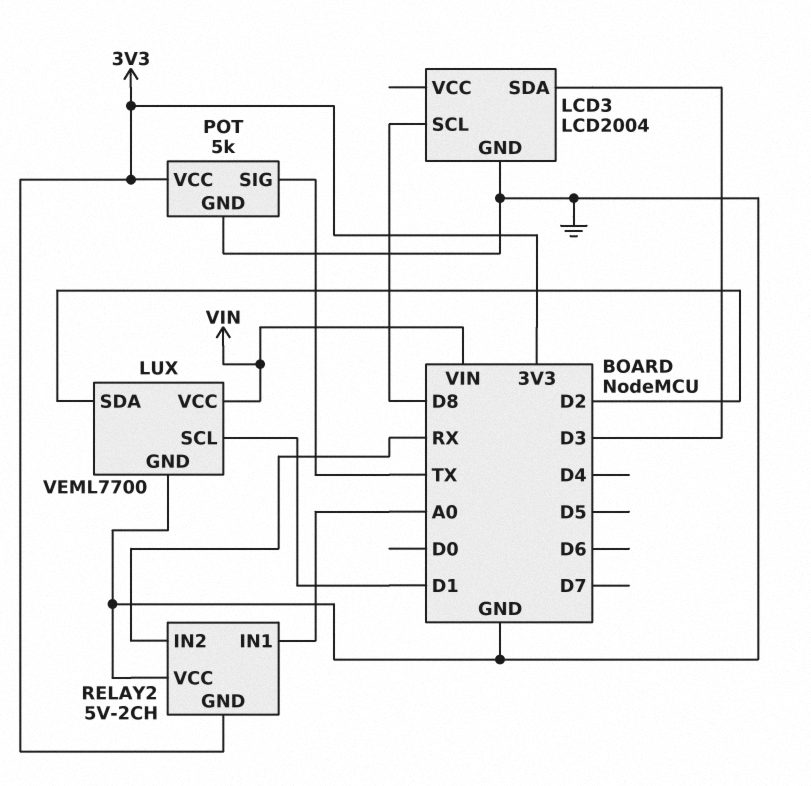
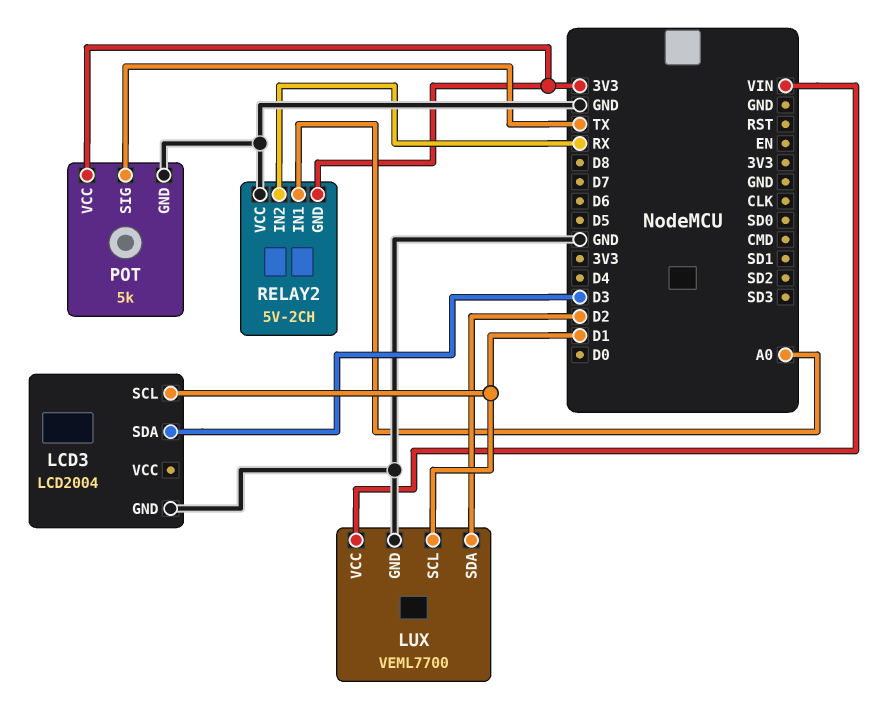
LCD3 pin SCL: D8 -> D1

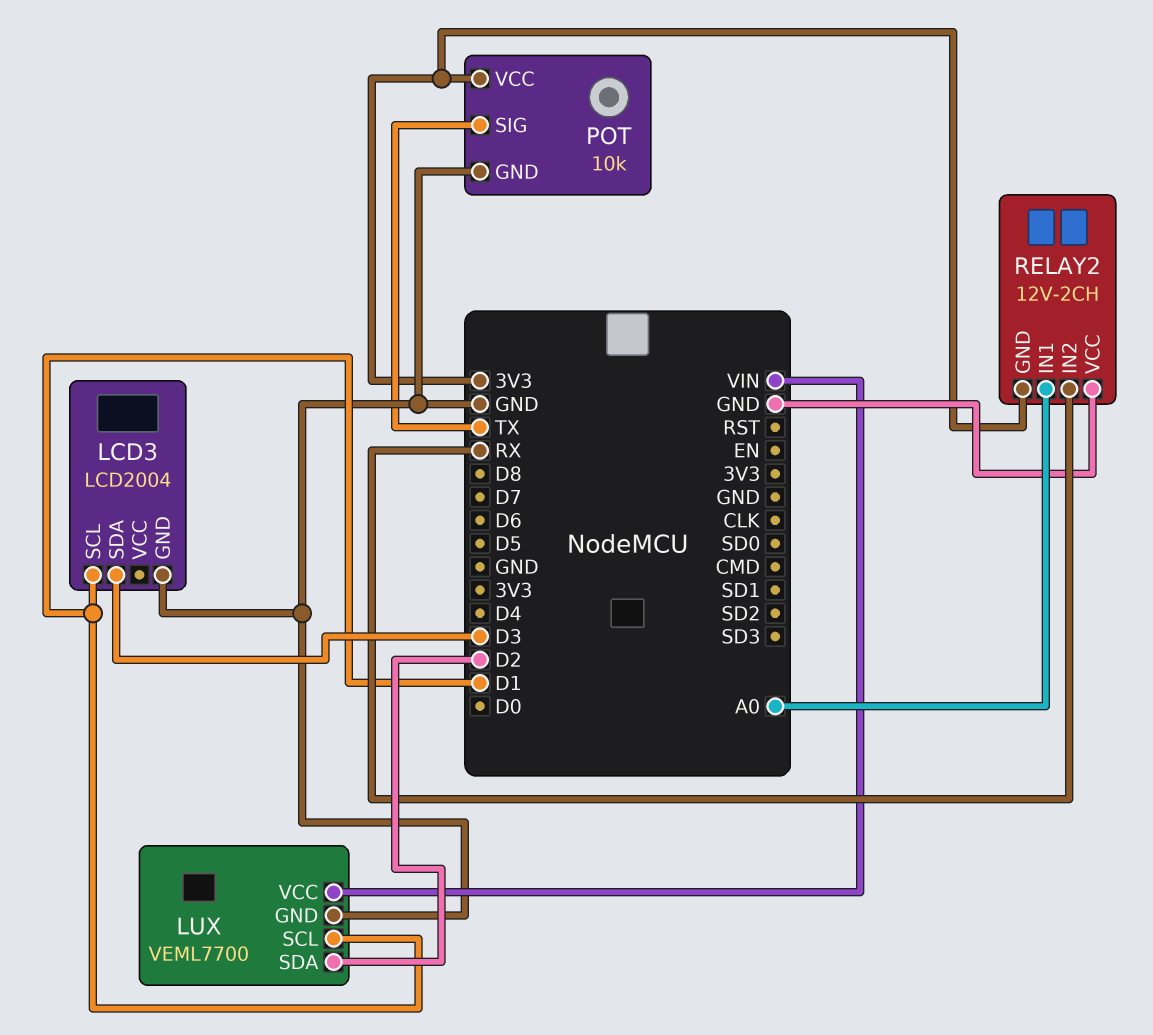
POT: 5k -> 10k
RELAY2: 5V-2CH -> 12V-2CH

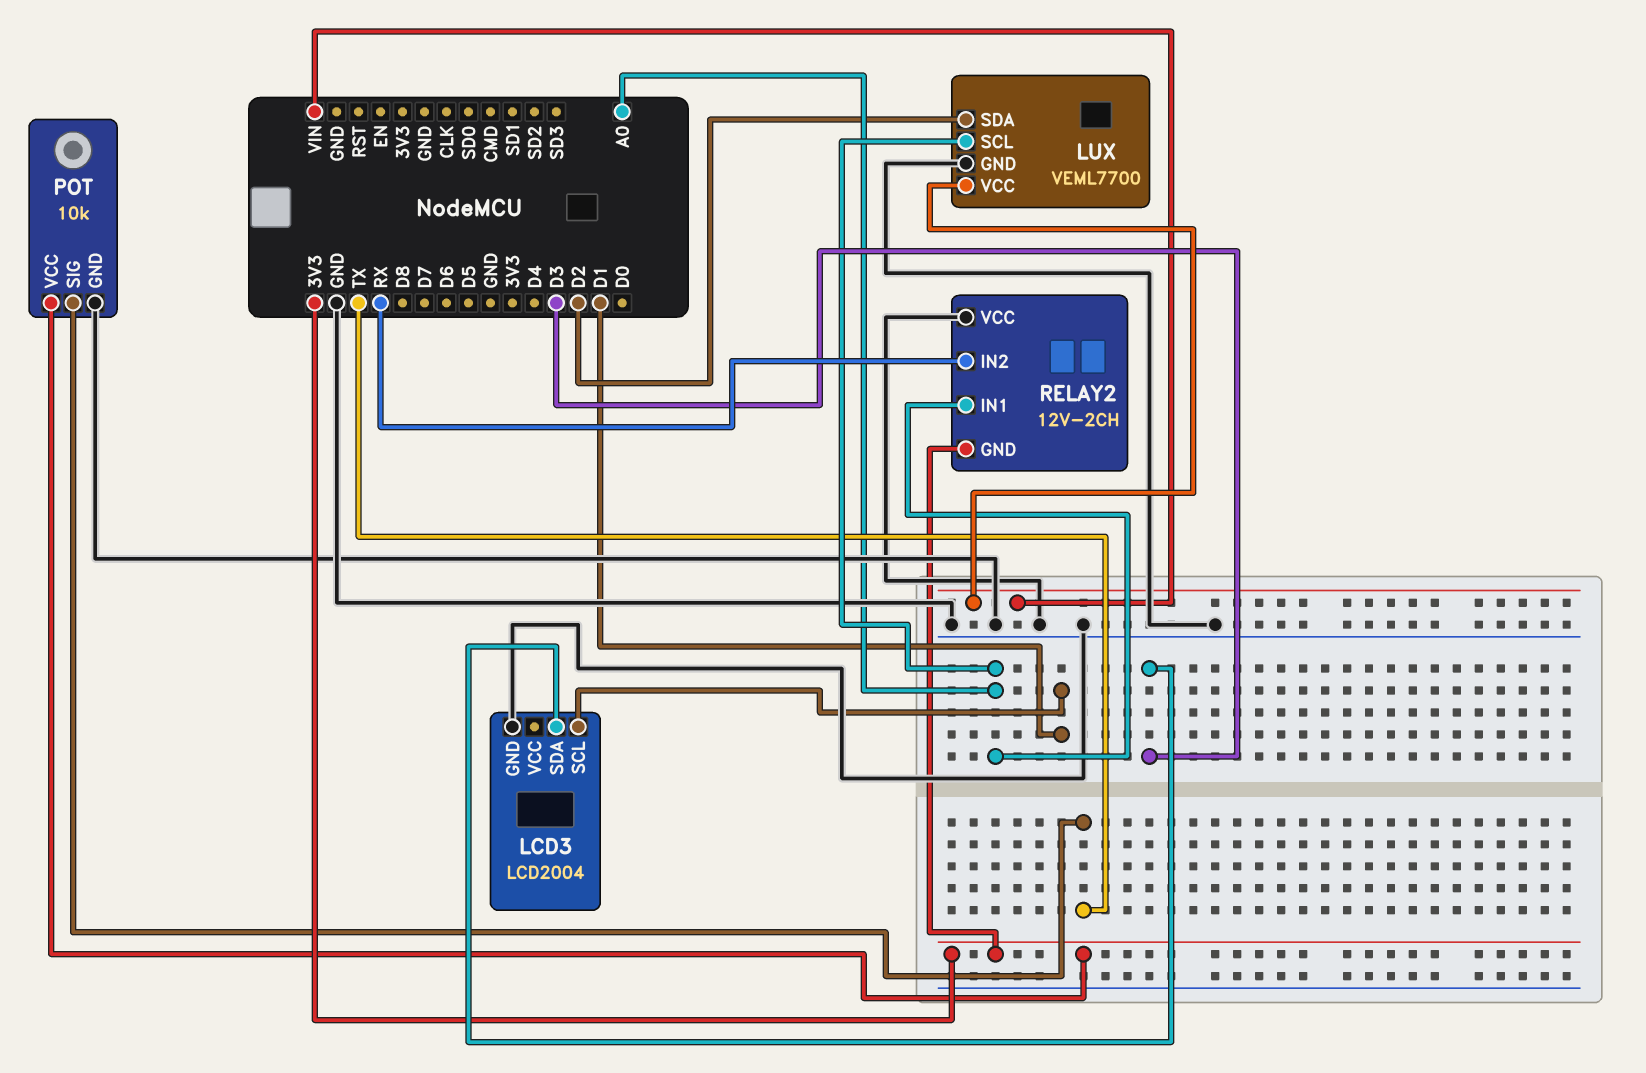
LUX pin SCL: D1 -> A0

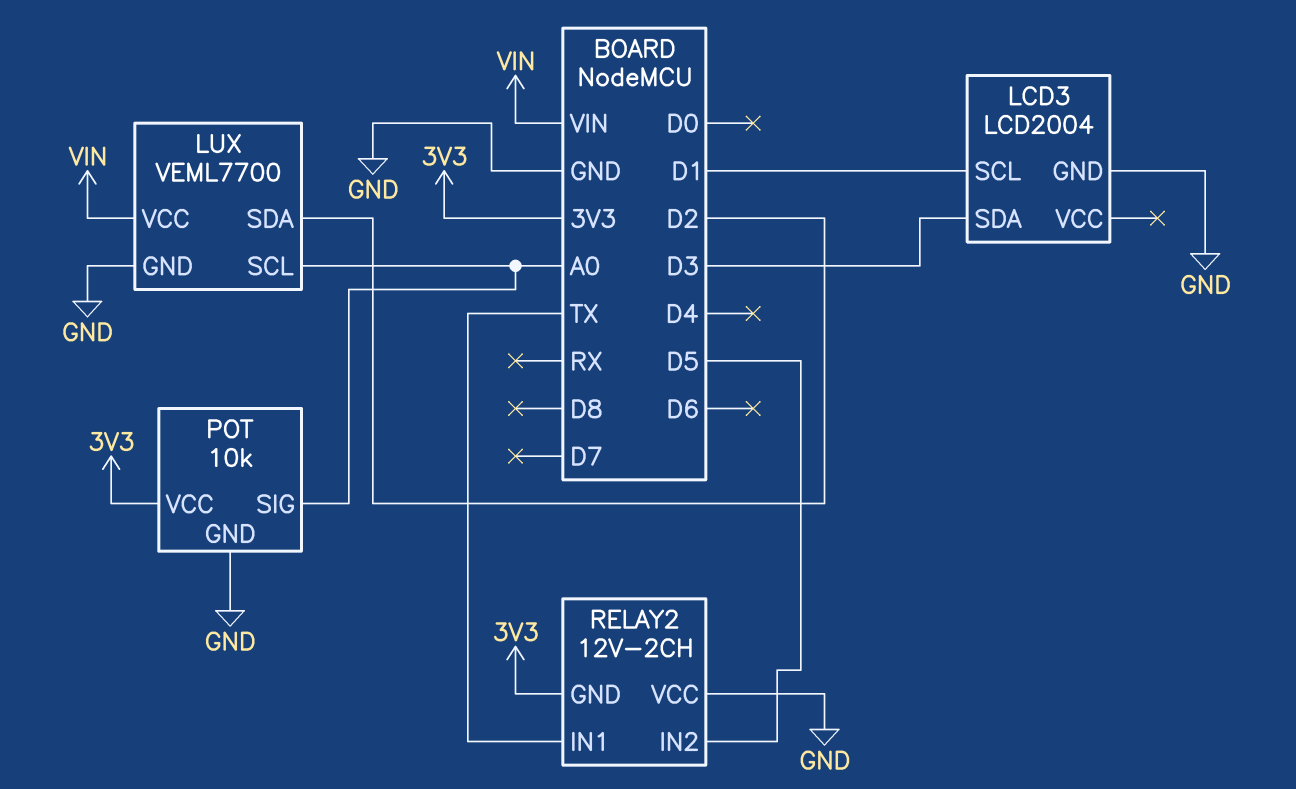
POT pin SIG: TX -> A0
RELAY2 pin IN1: A0 -> TX
RELAY2 pin IN2: RX -> D5

